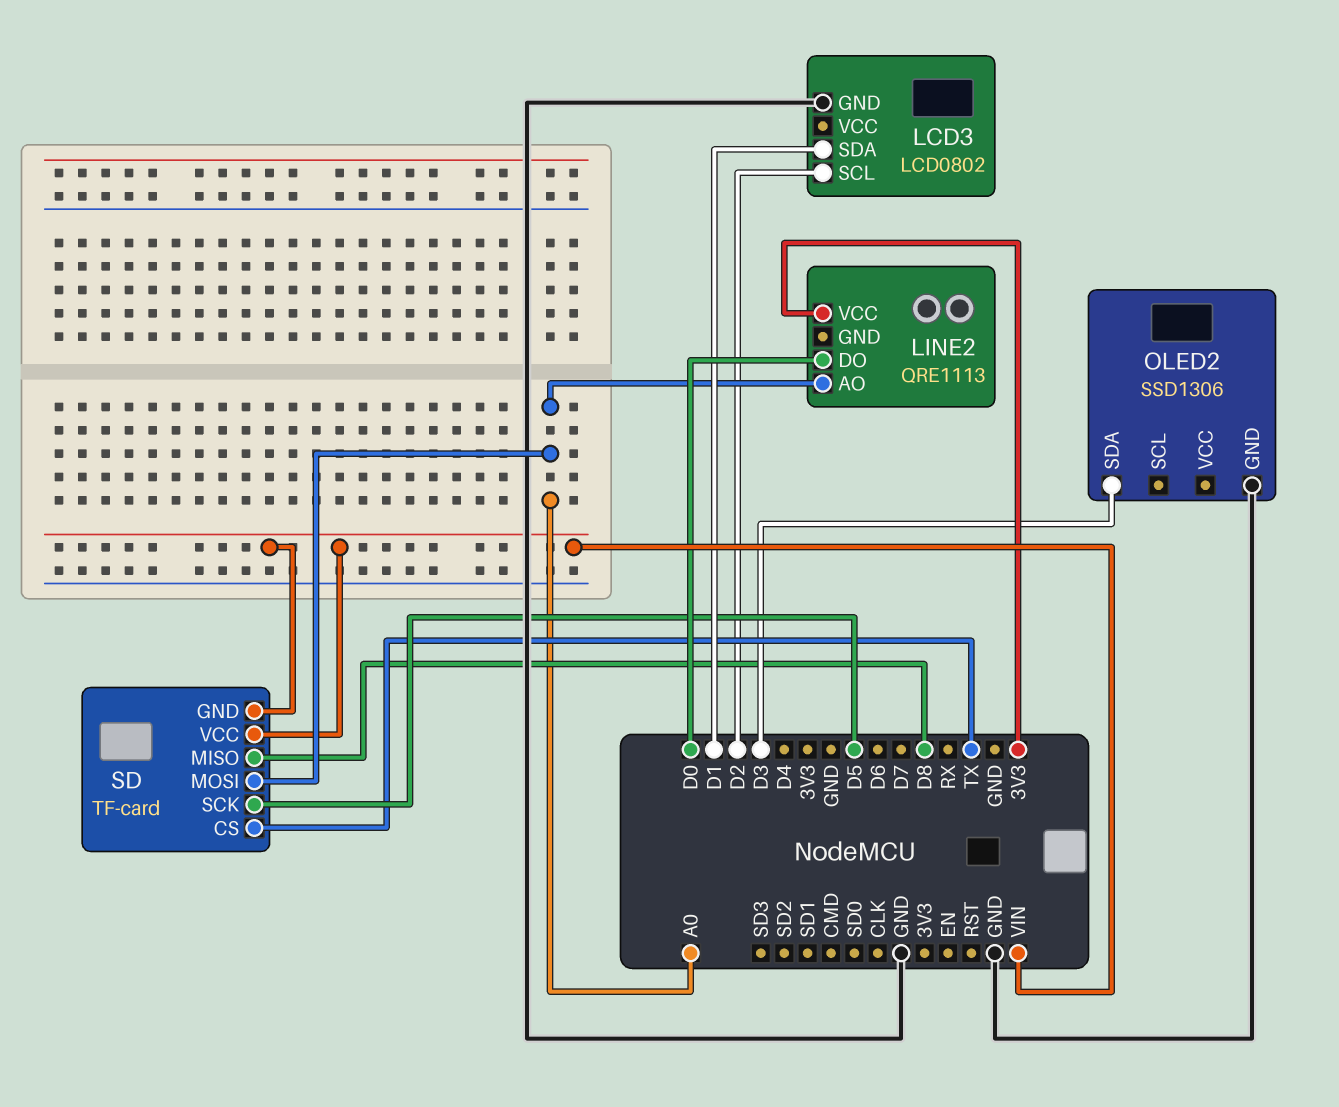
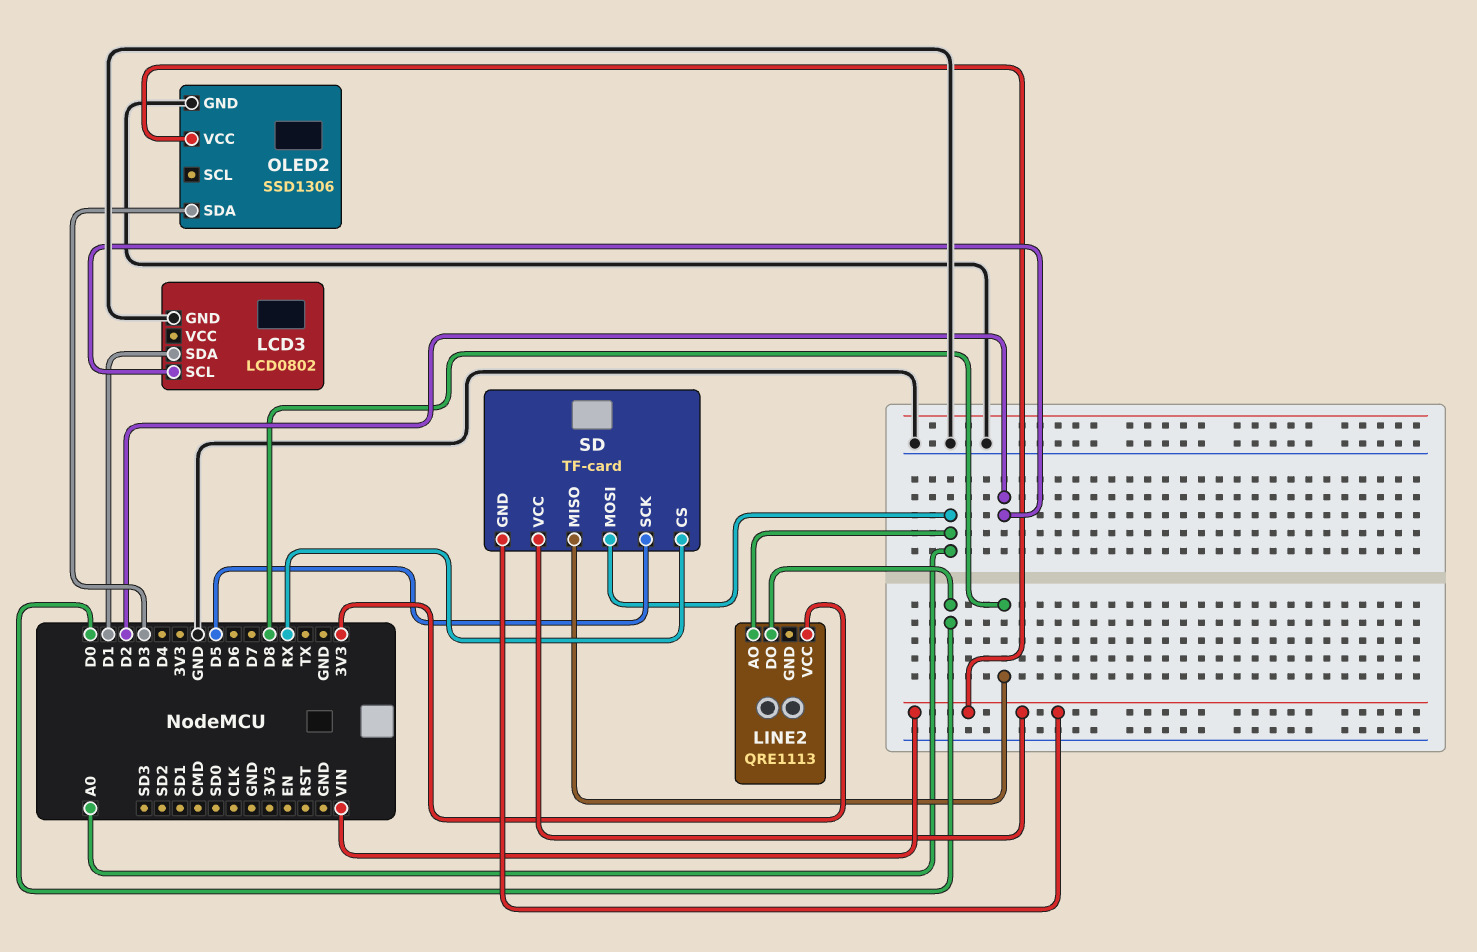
OLED2 pin VCC: none -> VIN
SD pin CS: TX -> RX

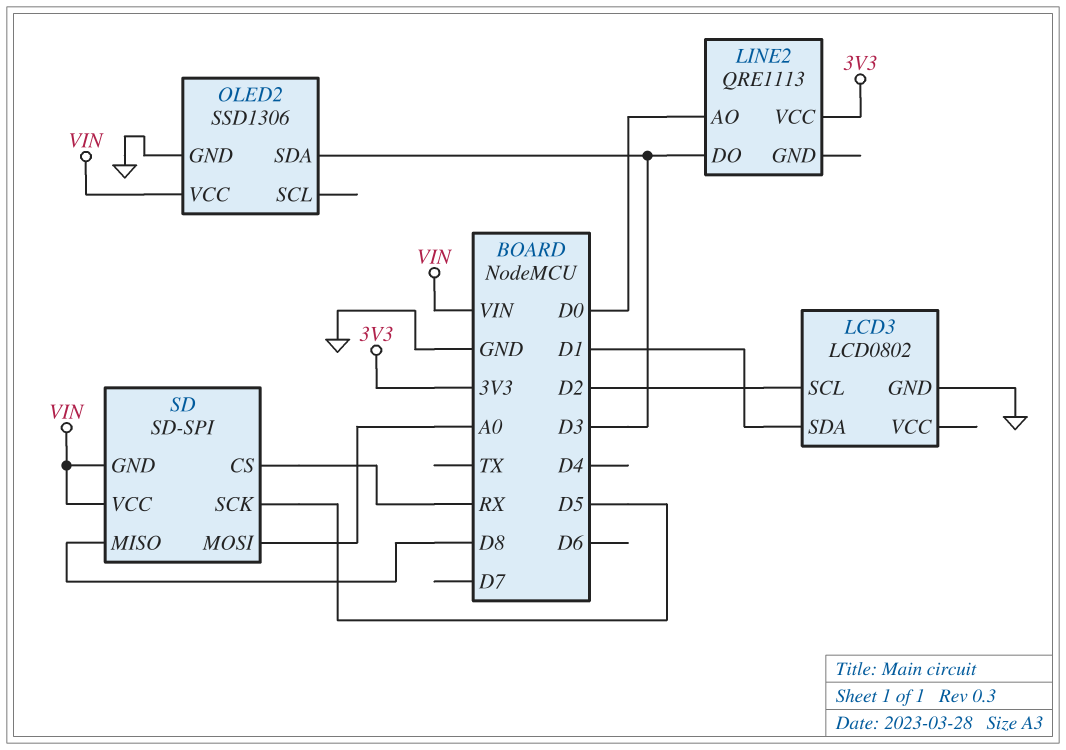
LINE2 pin AO: A0 -> D0
LINE2 pin DO: D0 -> D3
SD: TF-card -> SD-SPI

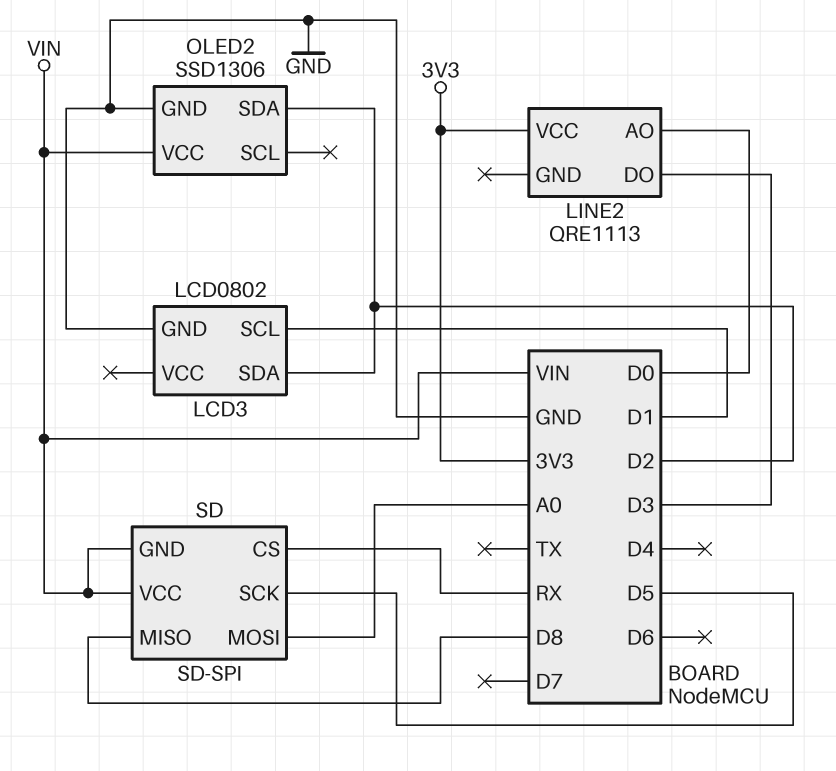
LCD3 pin SCL: D2 -> D1
LCD3 pin SDA: D1 -> D2
OLED2 pin SDA: D3 -> D2

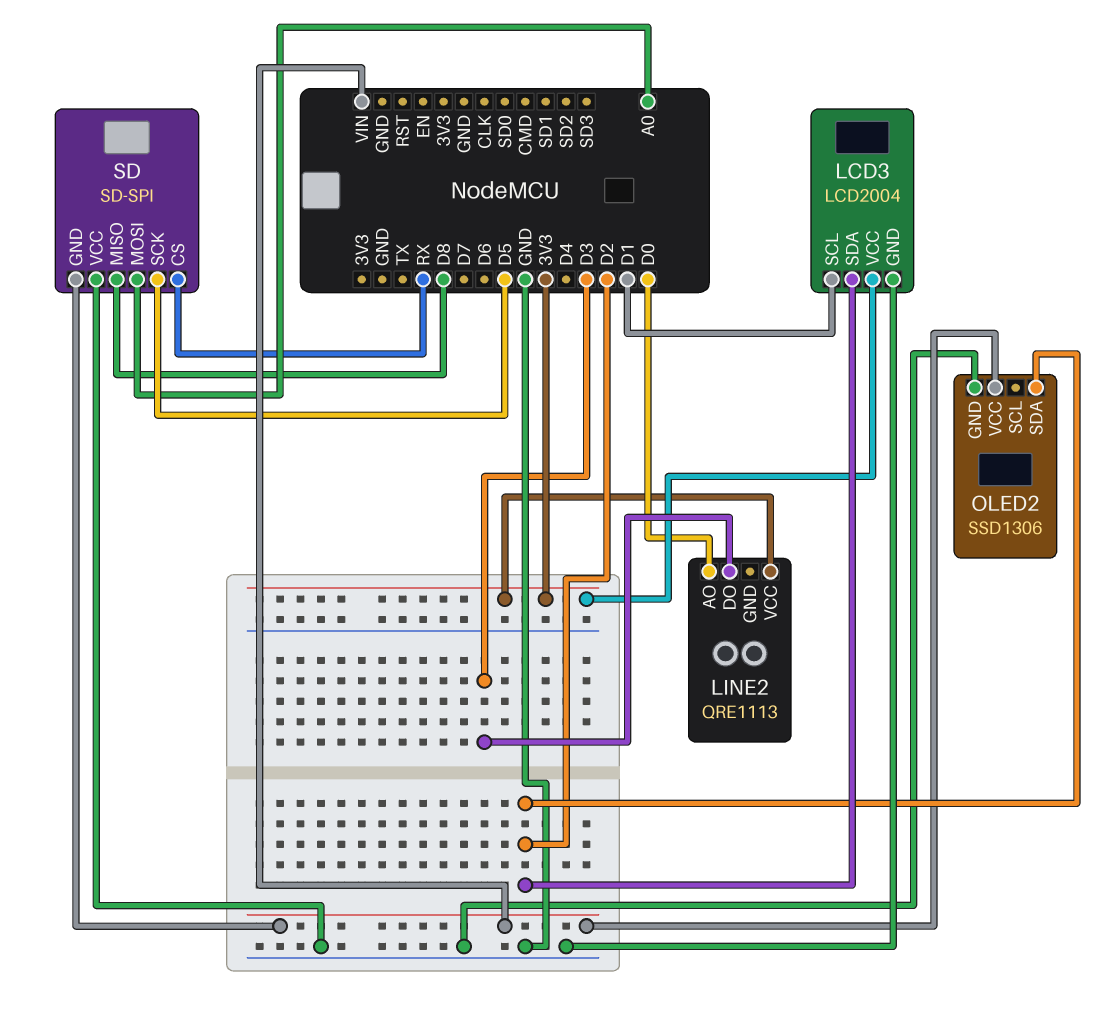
LCD3: LCD0802 -> LCD2004
LCD3 pin VCC: none -> 3V3
SD pin VCC: VIN -> GND

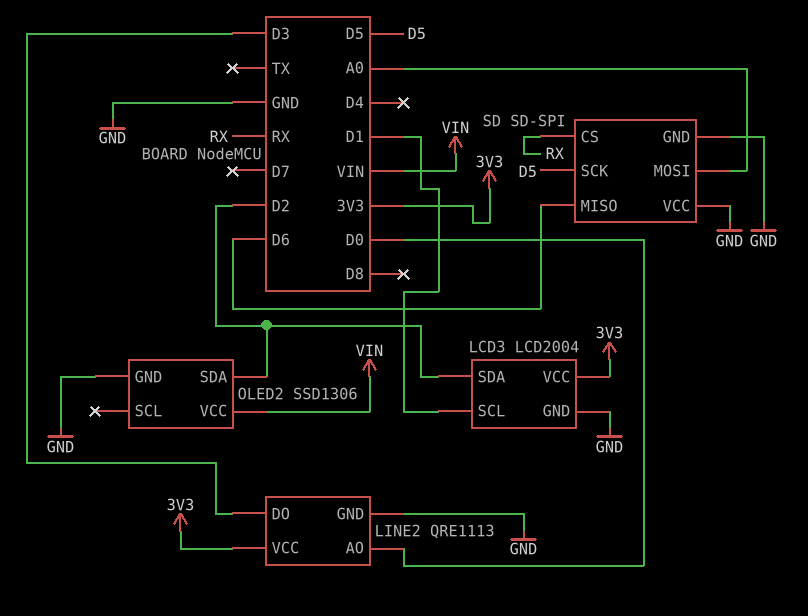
LINE2 pin GND: none -> GND
SD pin GND: VIN -> GND
SD pin MISO: D8 -> D6

